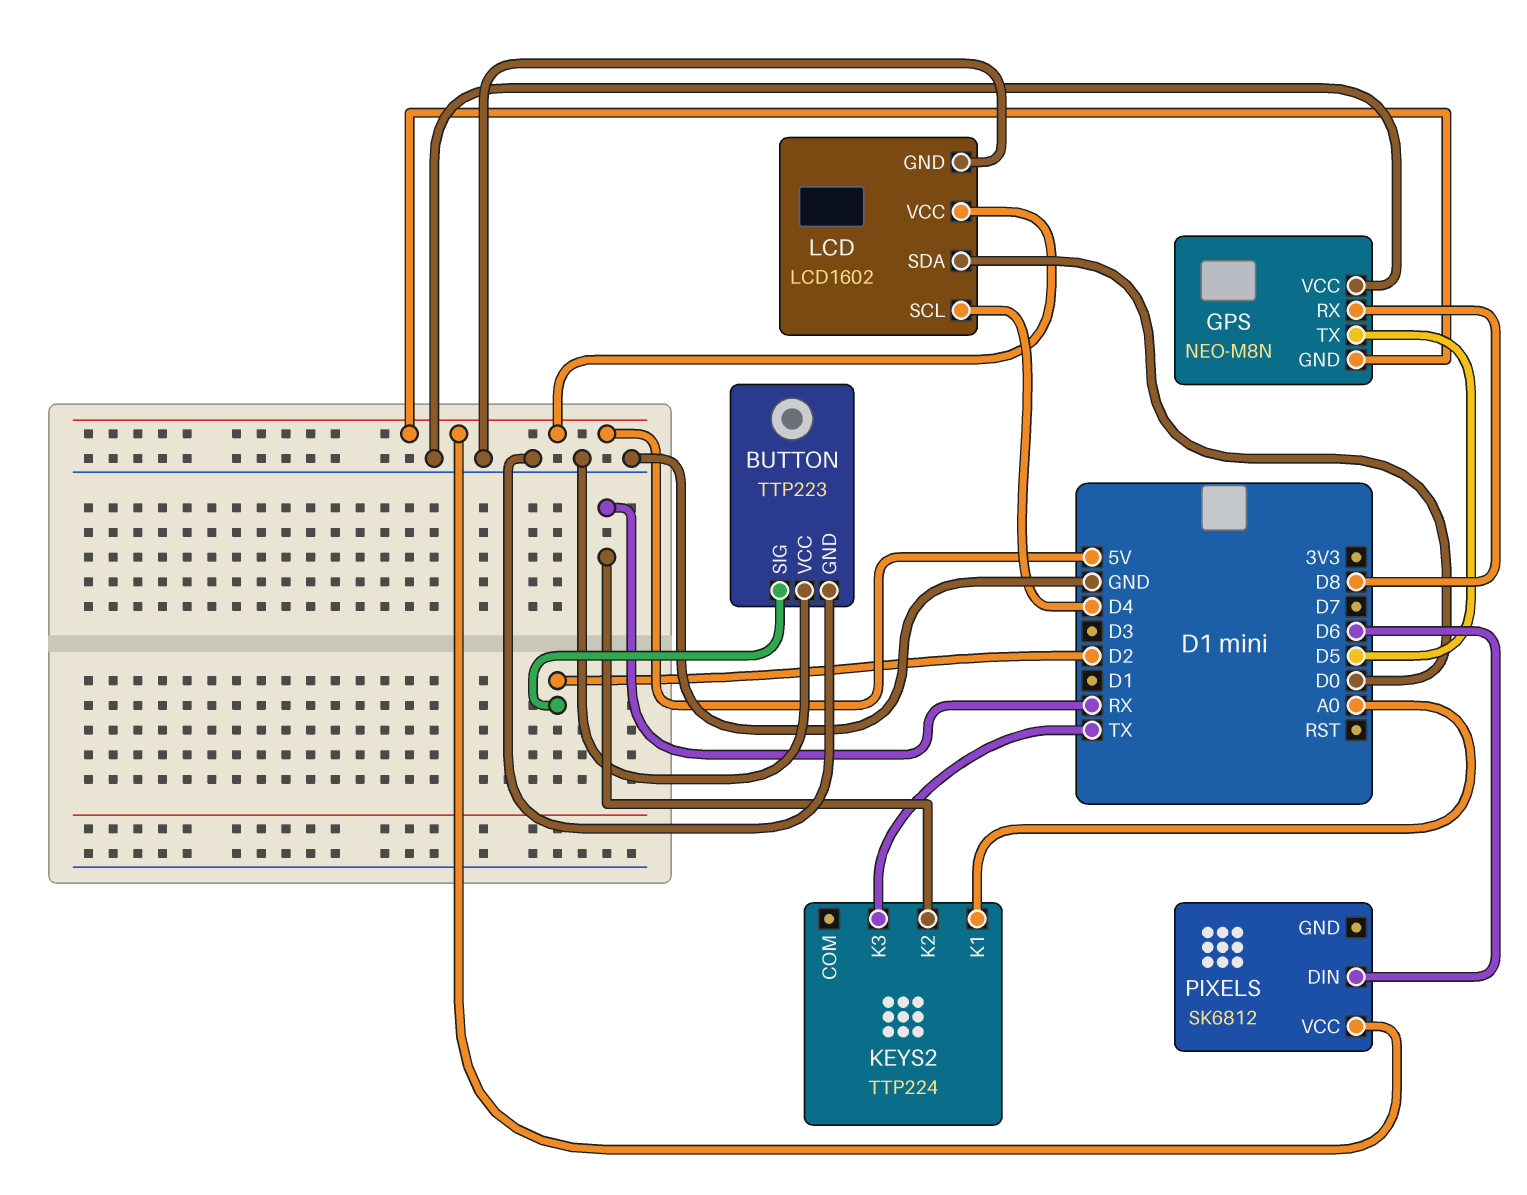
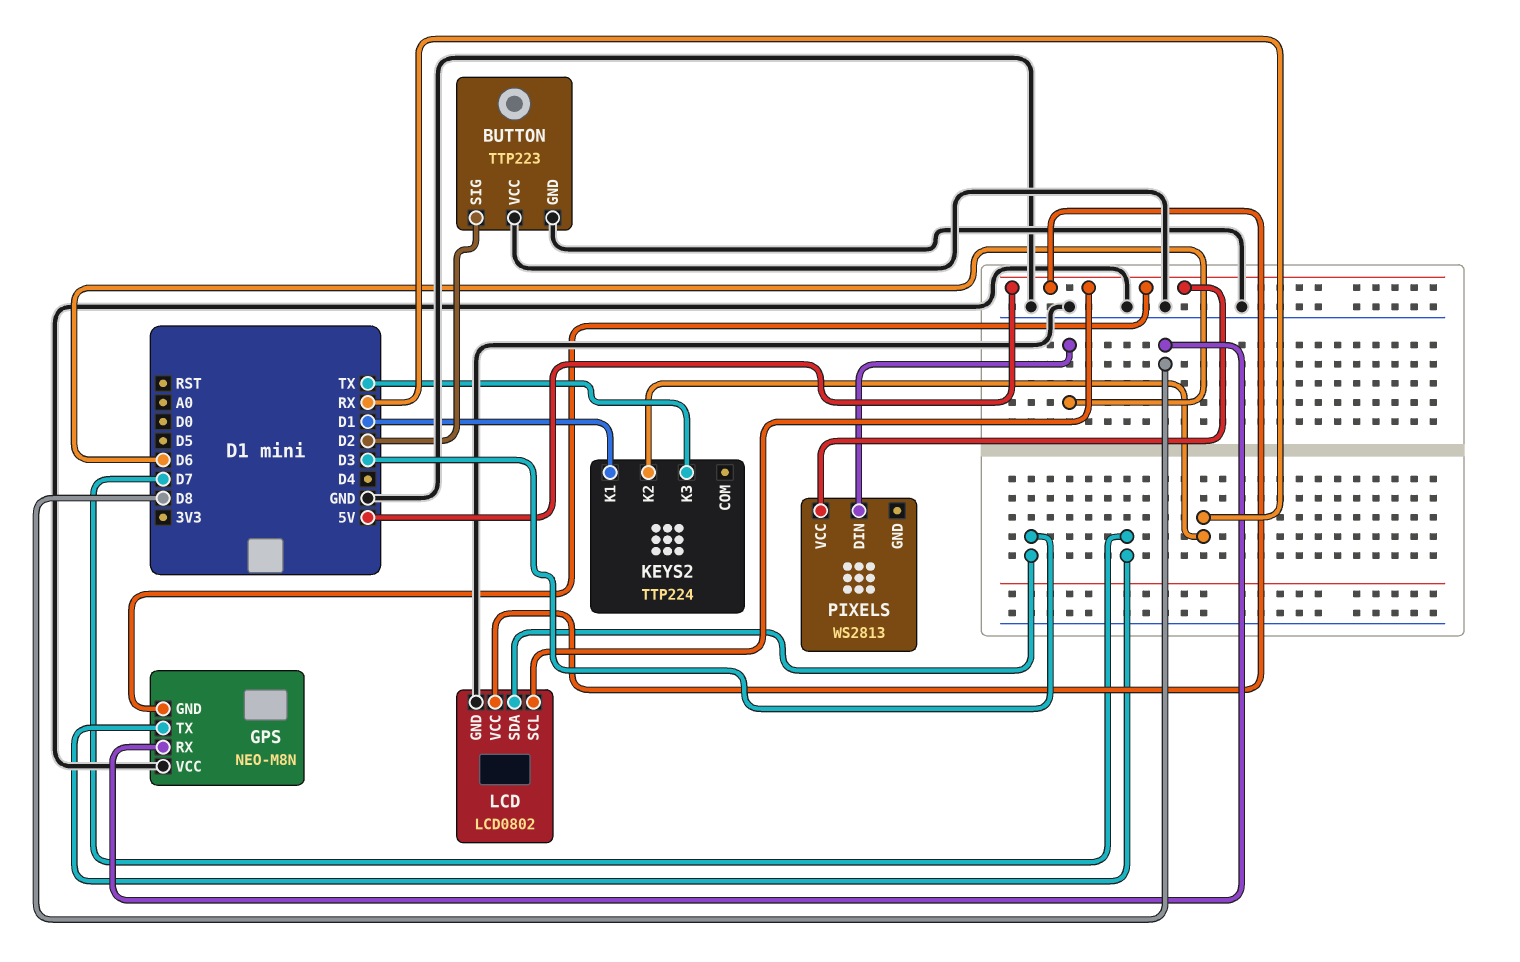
GPS pin TX: D5 -> D7
KEYS2 pin K1: A0 -> D1
LCD: LCD1602 -> LCD0802
LCD pin SCL: D4 -> 5V
LCD pin SDA: D0 -> D3
PIXELS: SK6812 -> WS2813

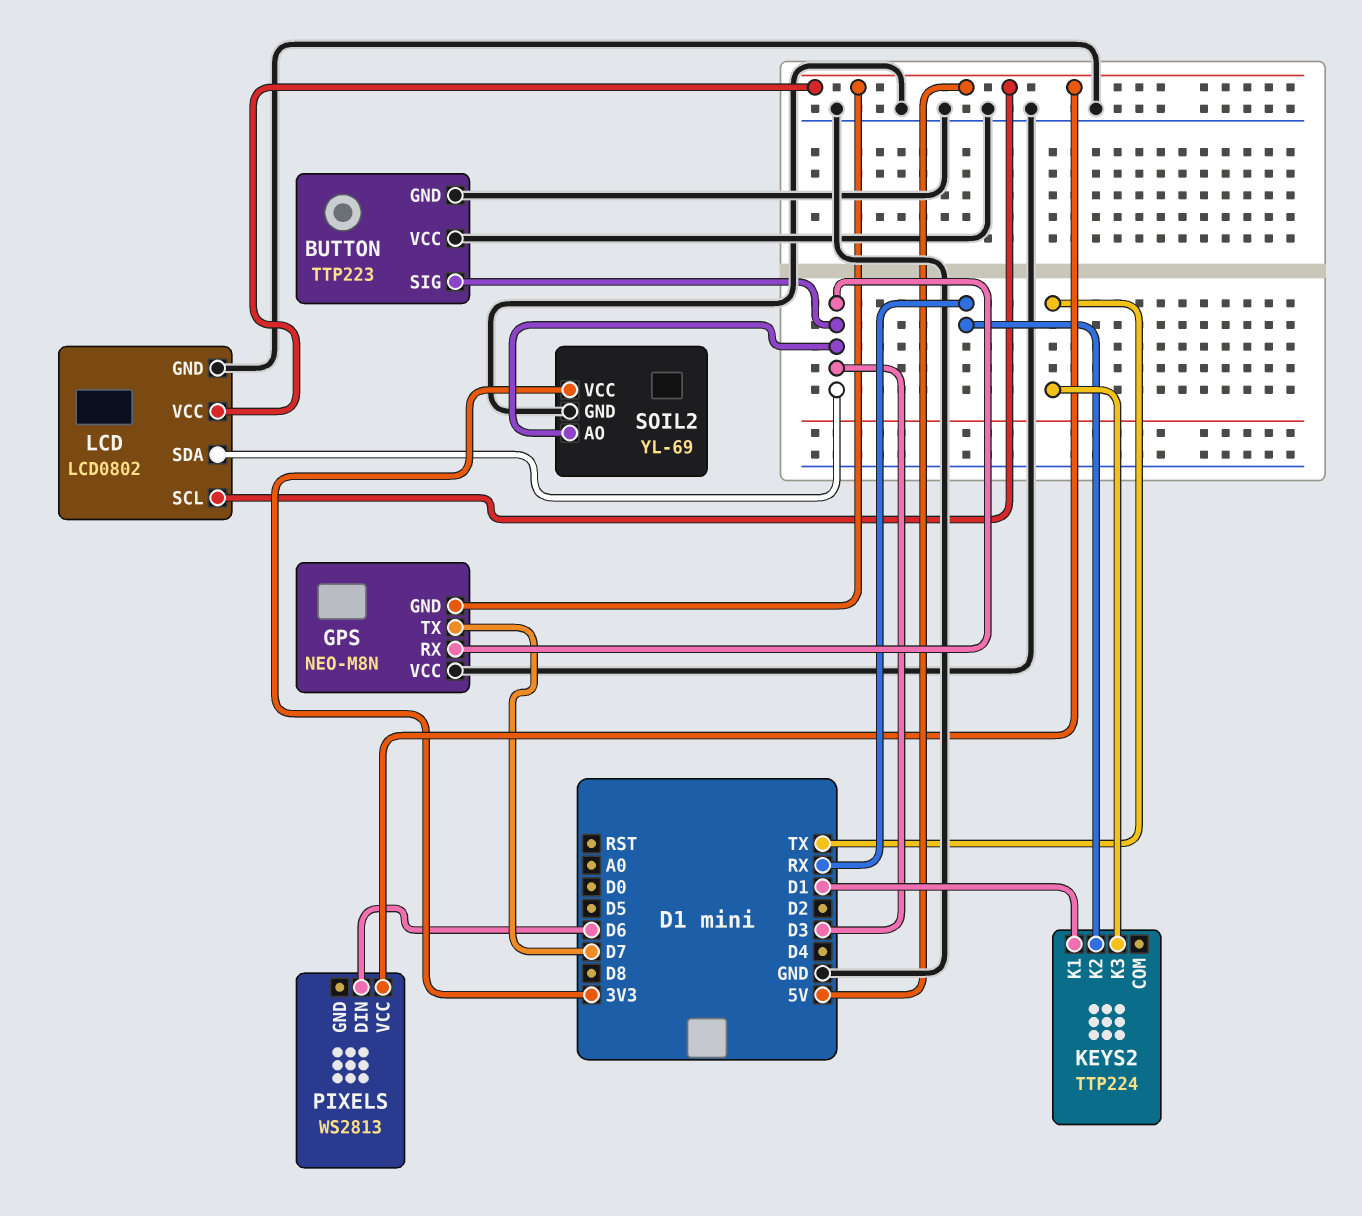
BUTTON pin SIG: D2 -> D3
GPS pin RX: D8 -> D3
SOIL2: none -> YL-69
SOIL2 pin AO: none -> D3
SOIL2 pin GND: none -> GND
SOIL2 pin VCC: none -> 3V3

